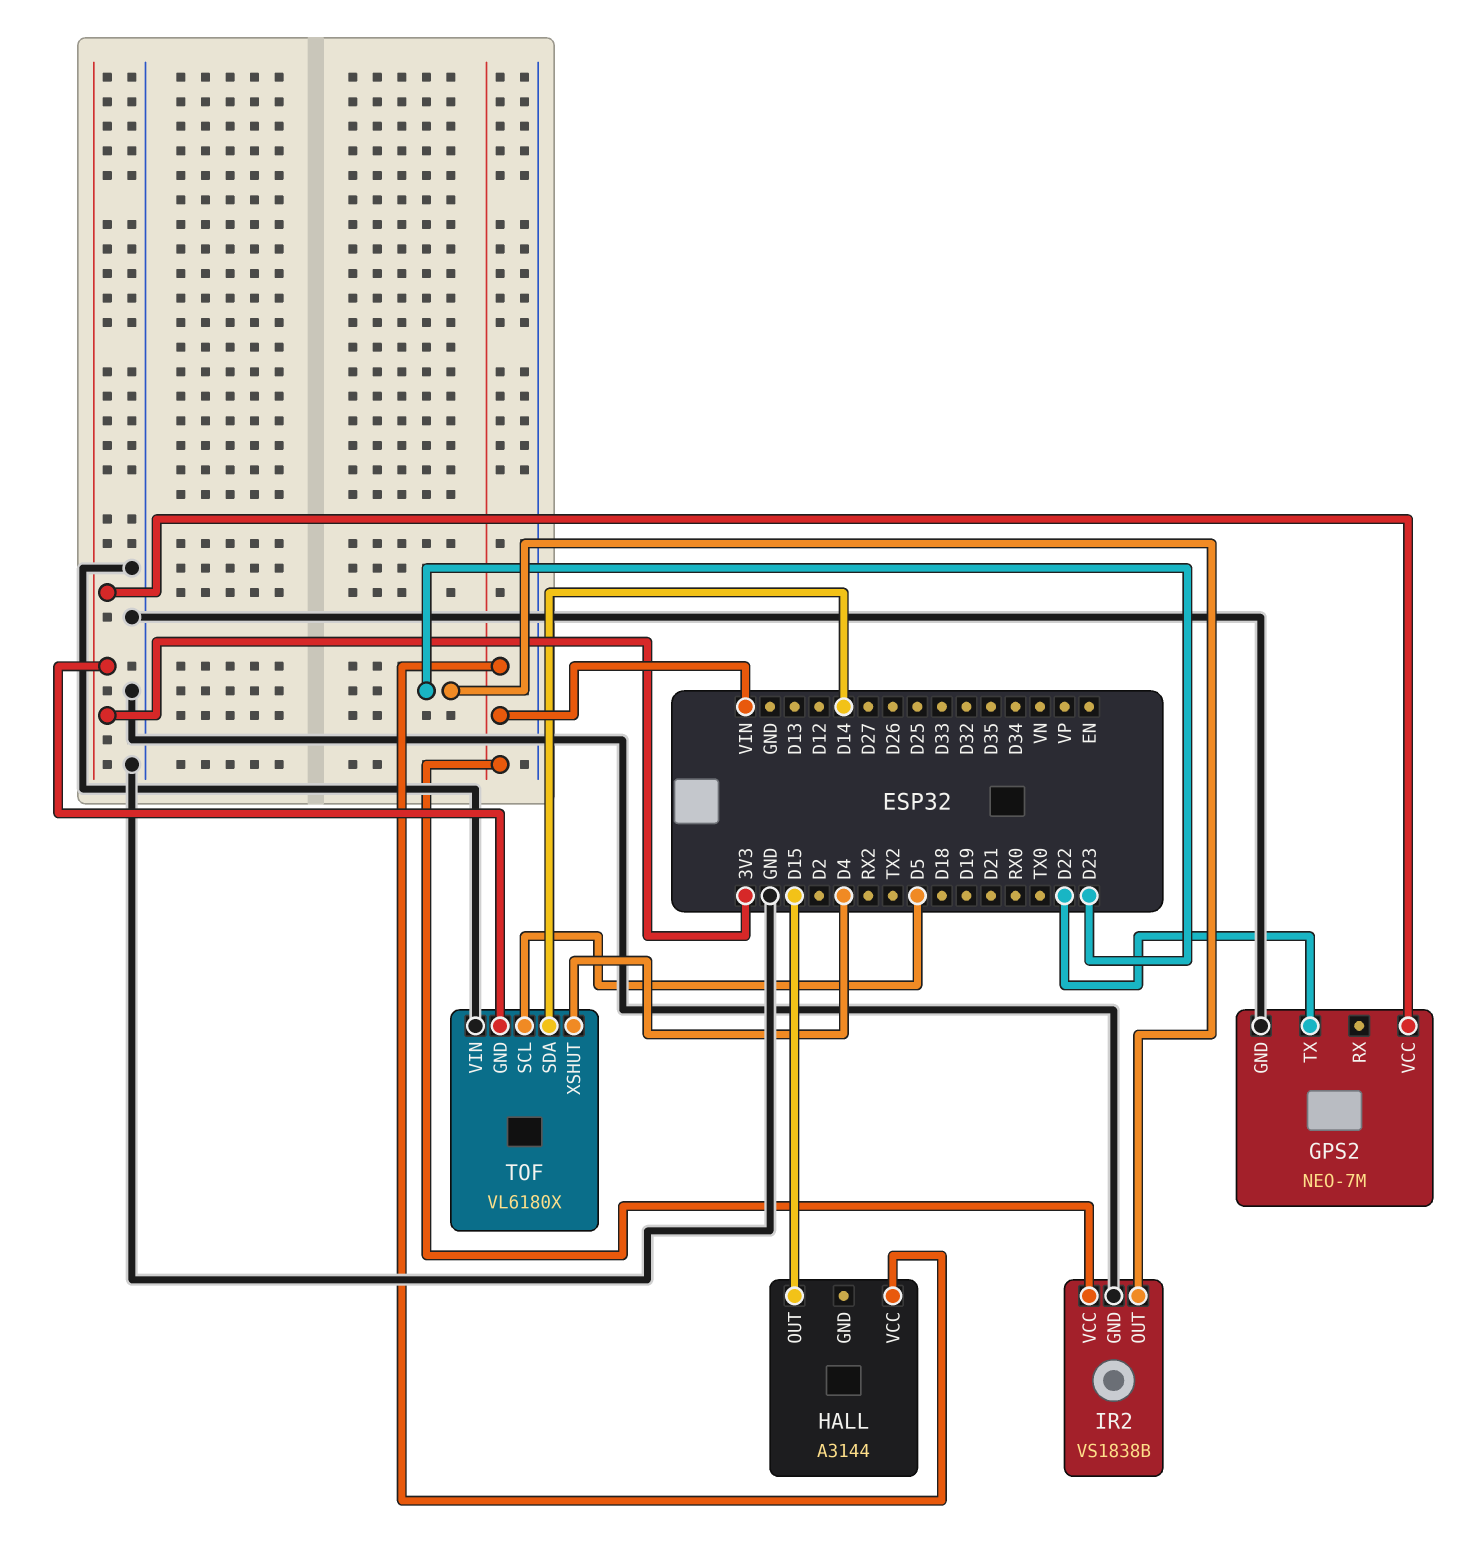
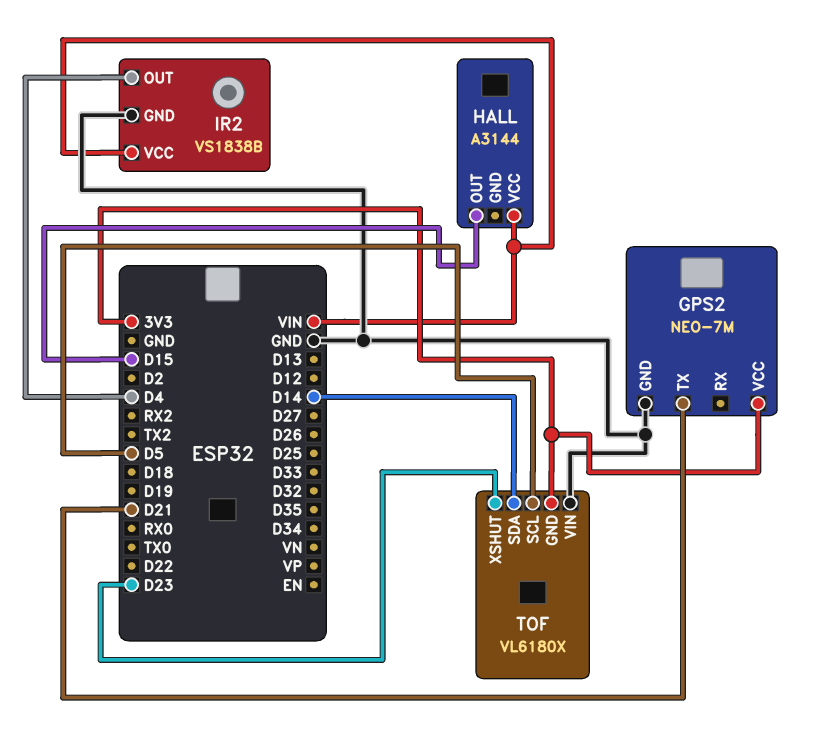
GPS2 pin TX: D22 -> D21
IR2 pin OUT: D23 -> D4
TOF pin XSHUT: D4 -> D23

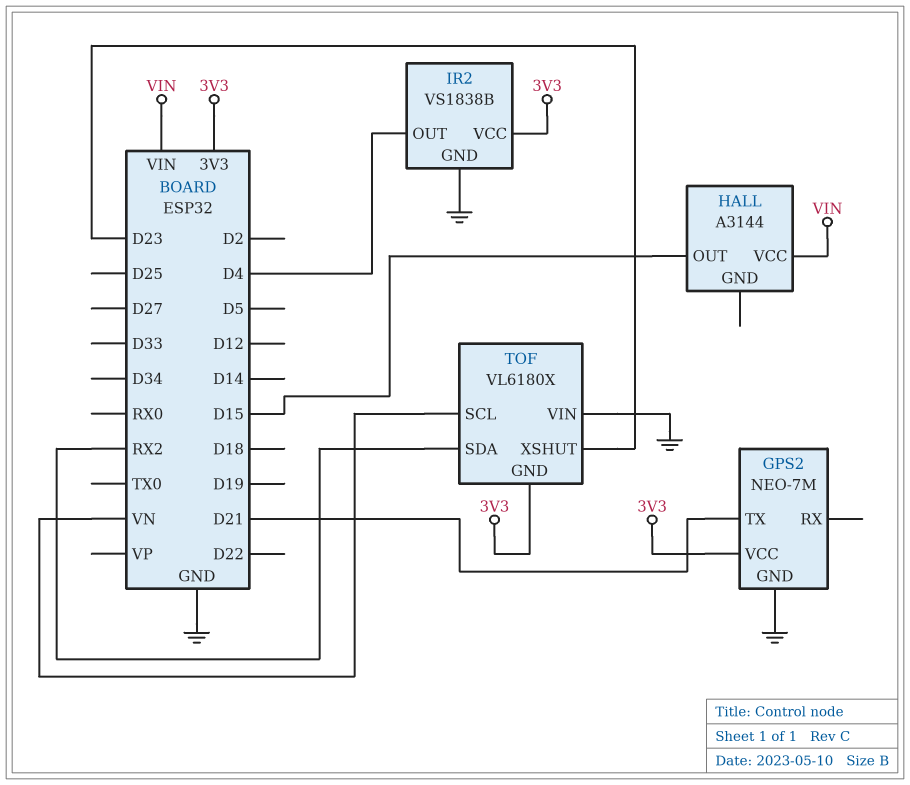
IR2 pin VCC: VIN -> 3V3
TOF pin SCL: D5 -> VN
TOF pin SDA: D14 -> RX2

